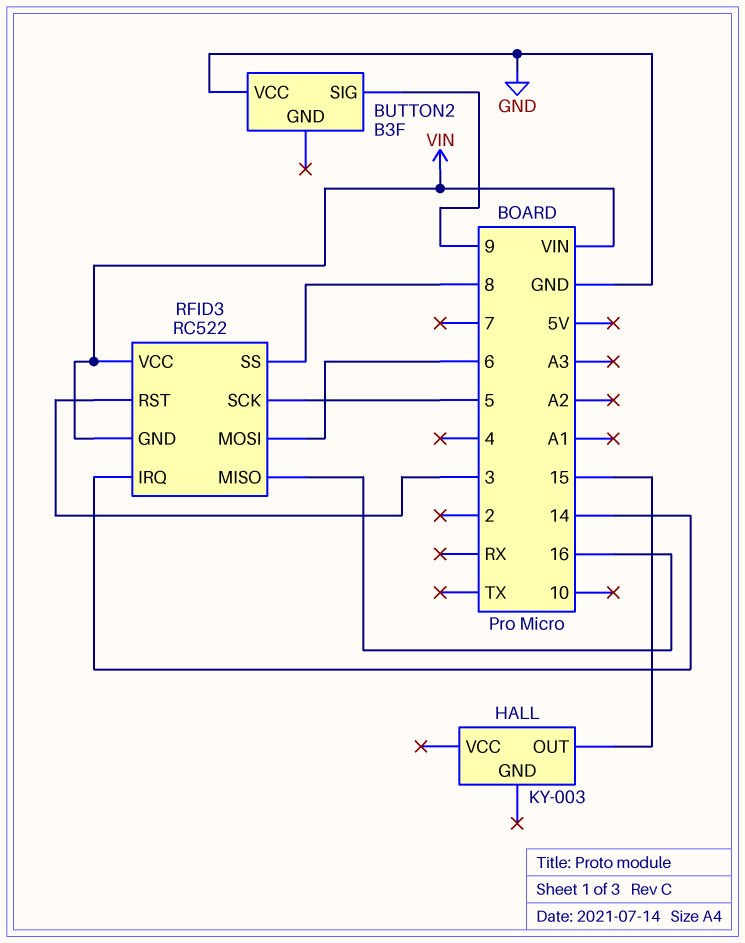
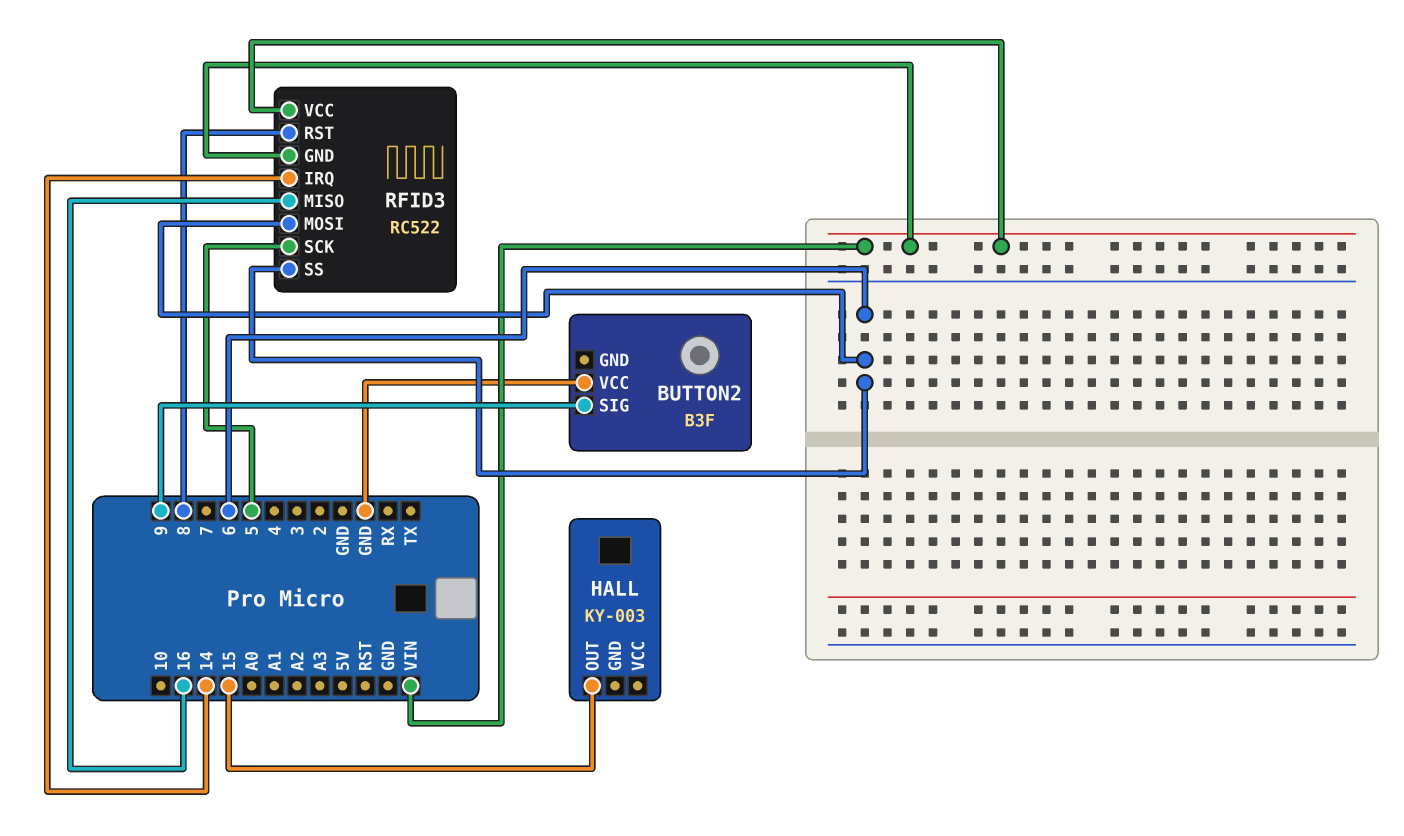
RFID3 pin RST: 3 -> 8
RFID3 pin SS: 8 -> 6

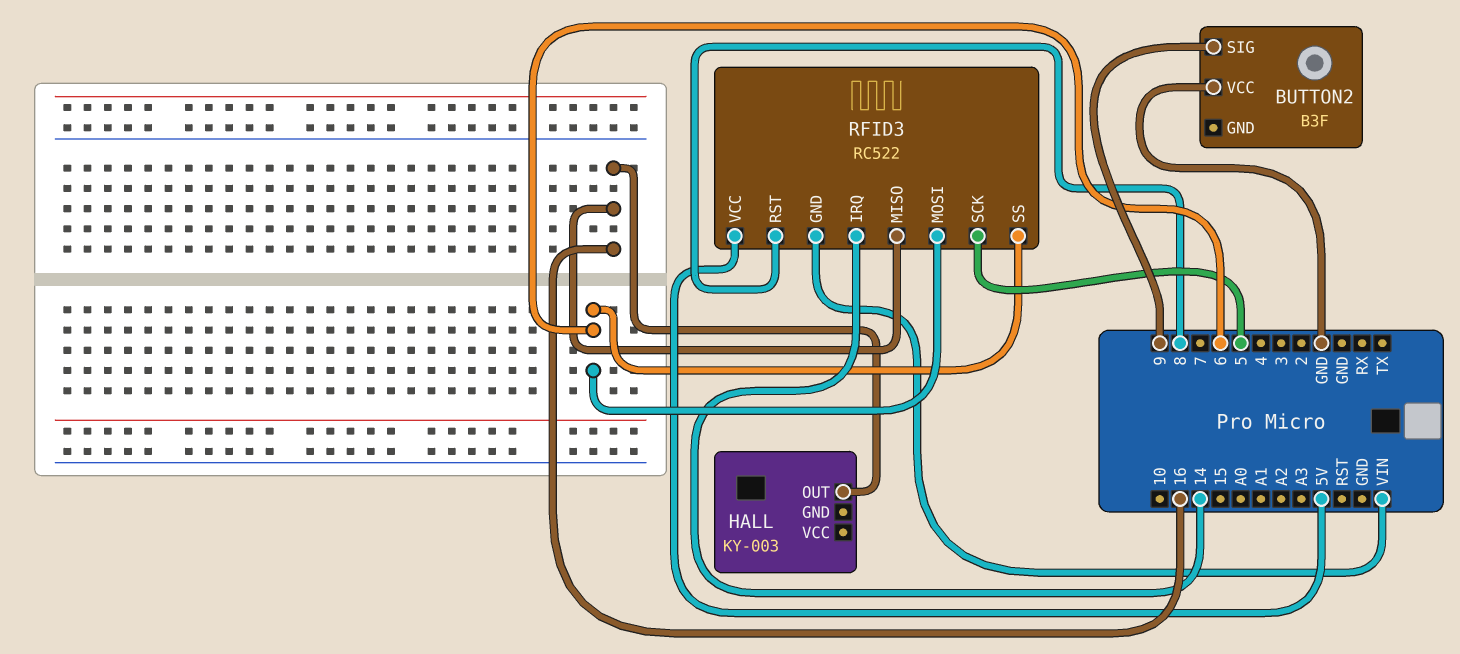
HALL pin OUT: 15 -> 16
RFID3 pin VCC: VIN -> 5V

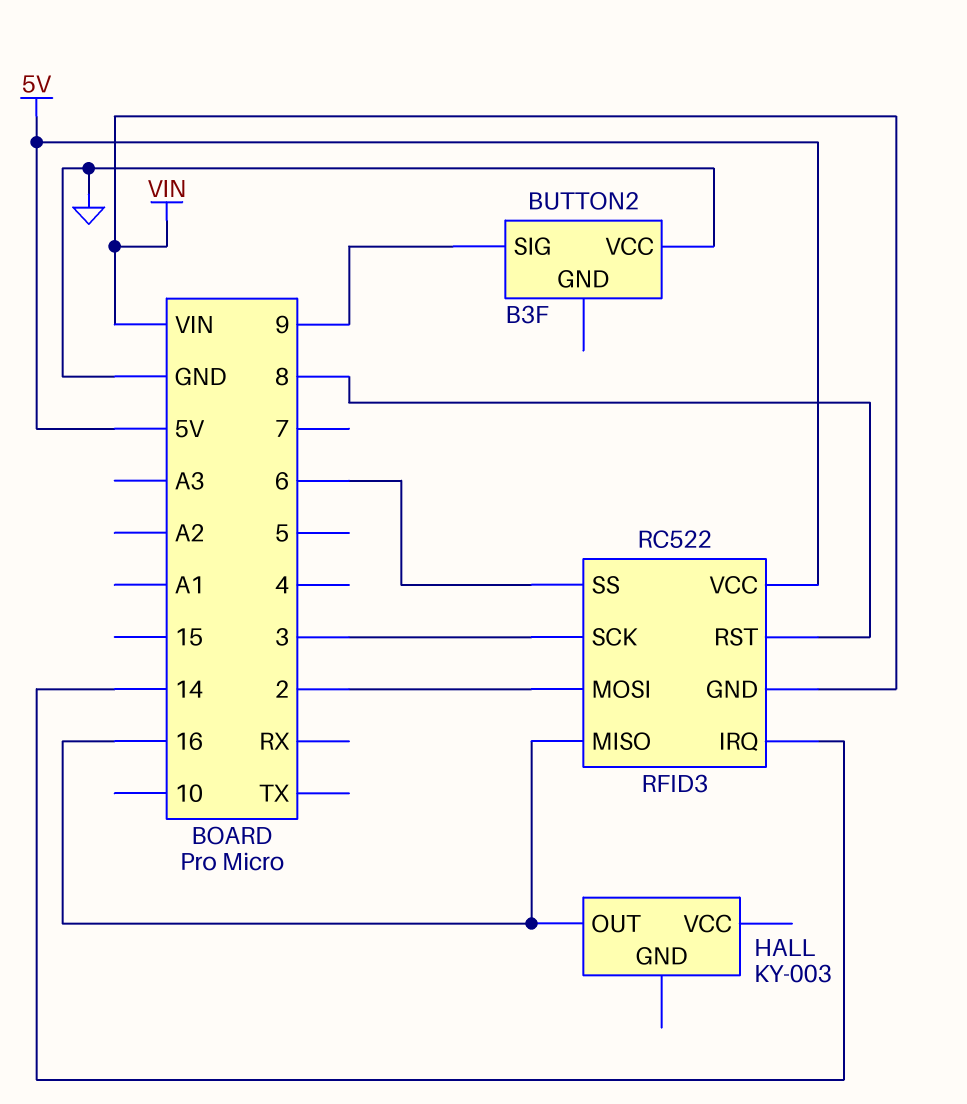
RFID3 pin MOSI: 6 -> 2
RFID3 pin SCK: 5 -> 3

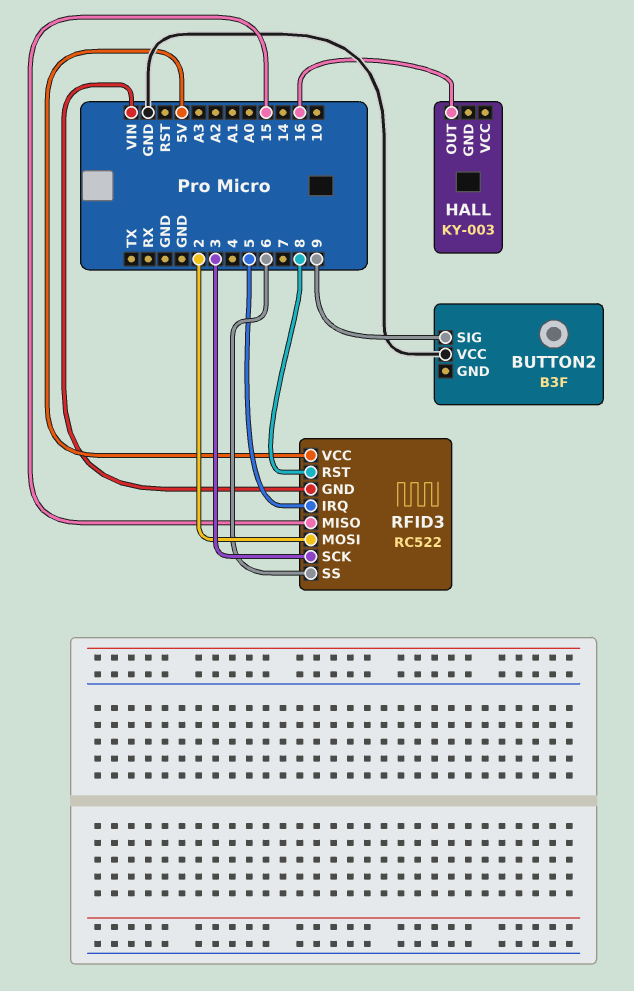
RFID3 pin IRQ: 14 -> 5
RFID3 pin MISO: 16 -> 15

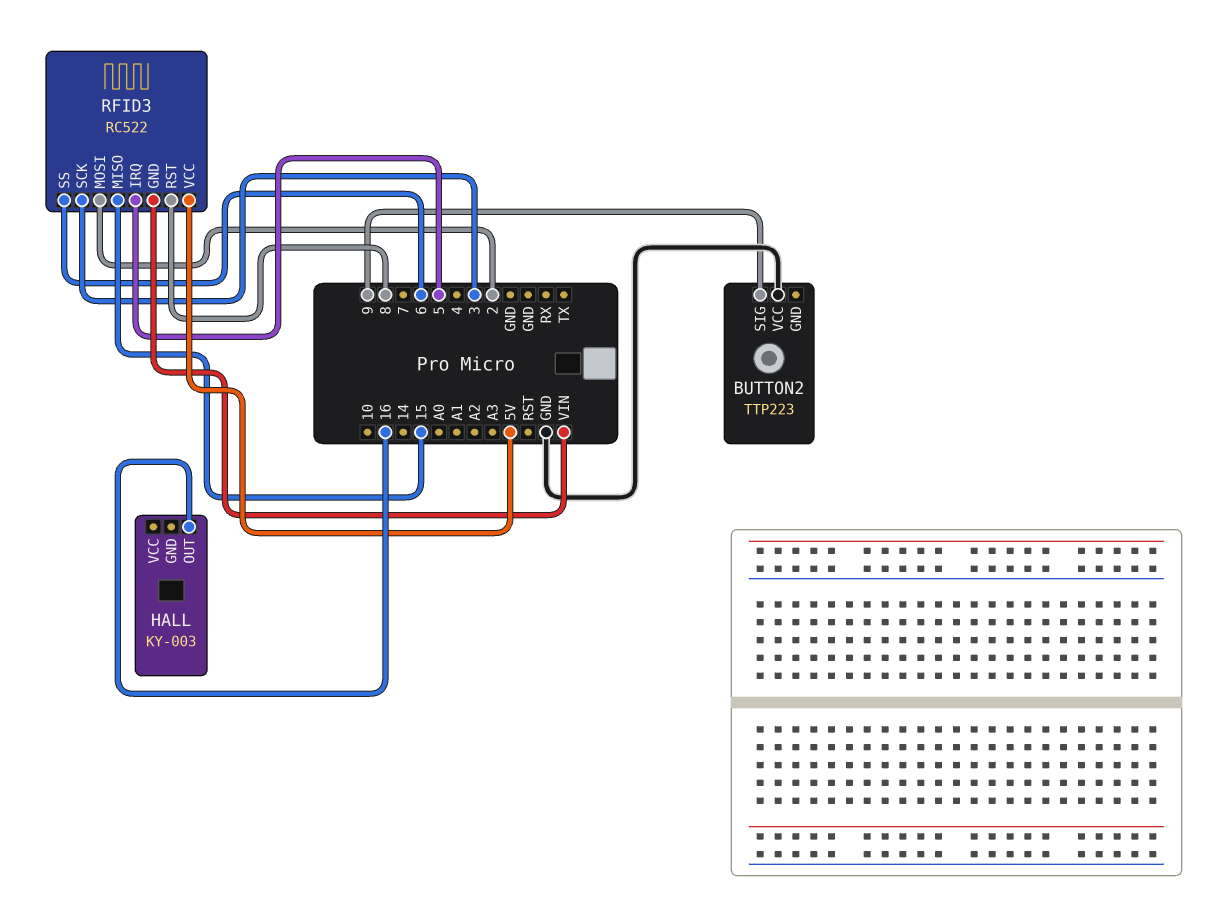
BUTTON2: B3F -> TTP223

